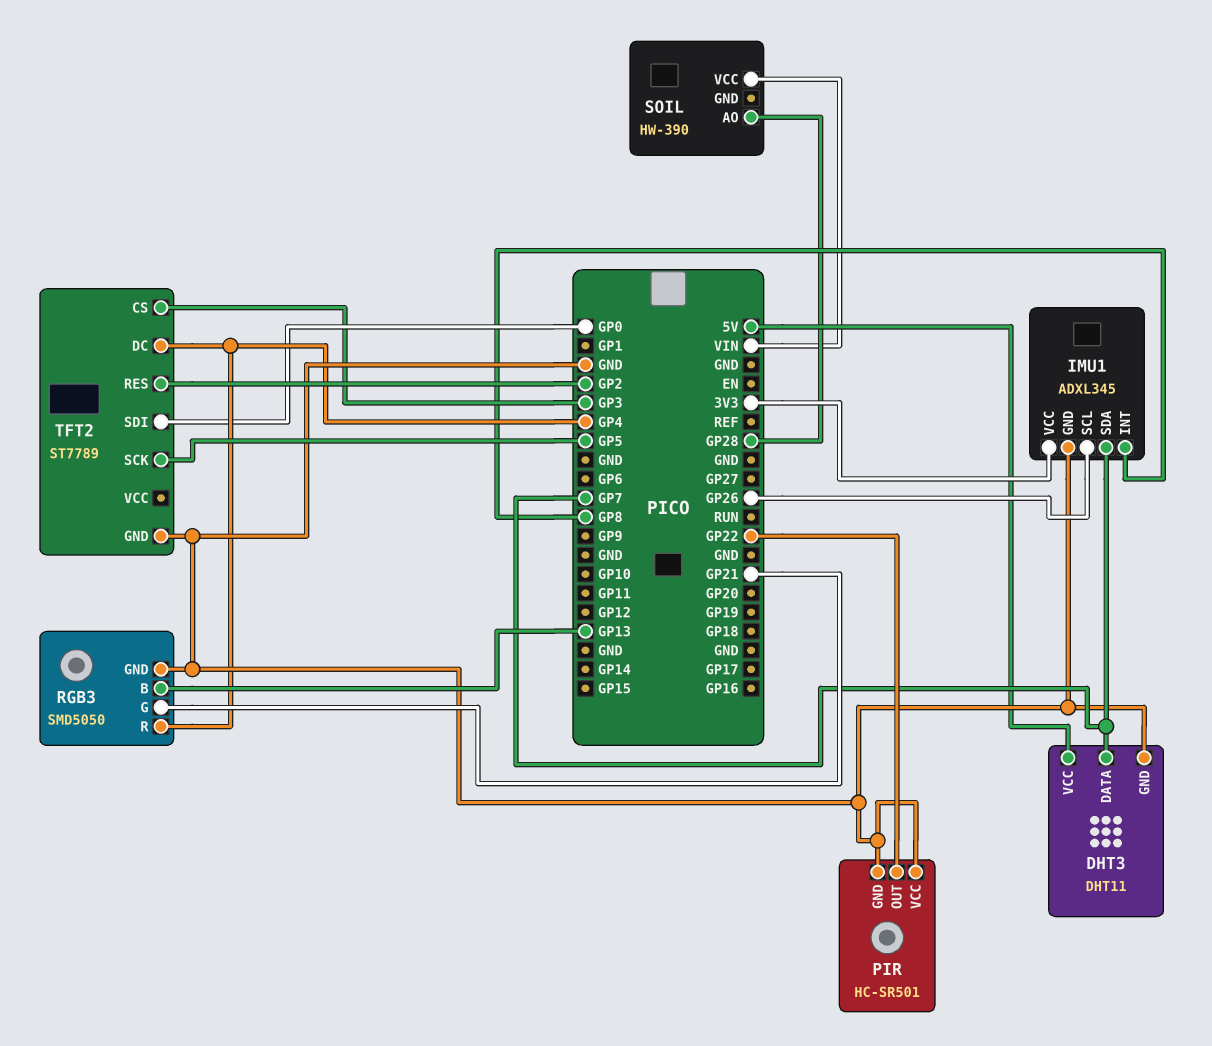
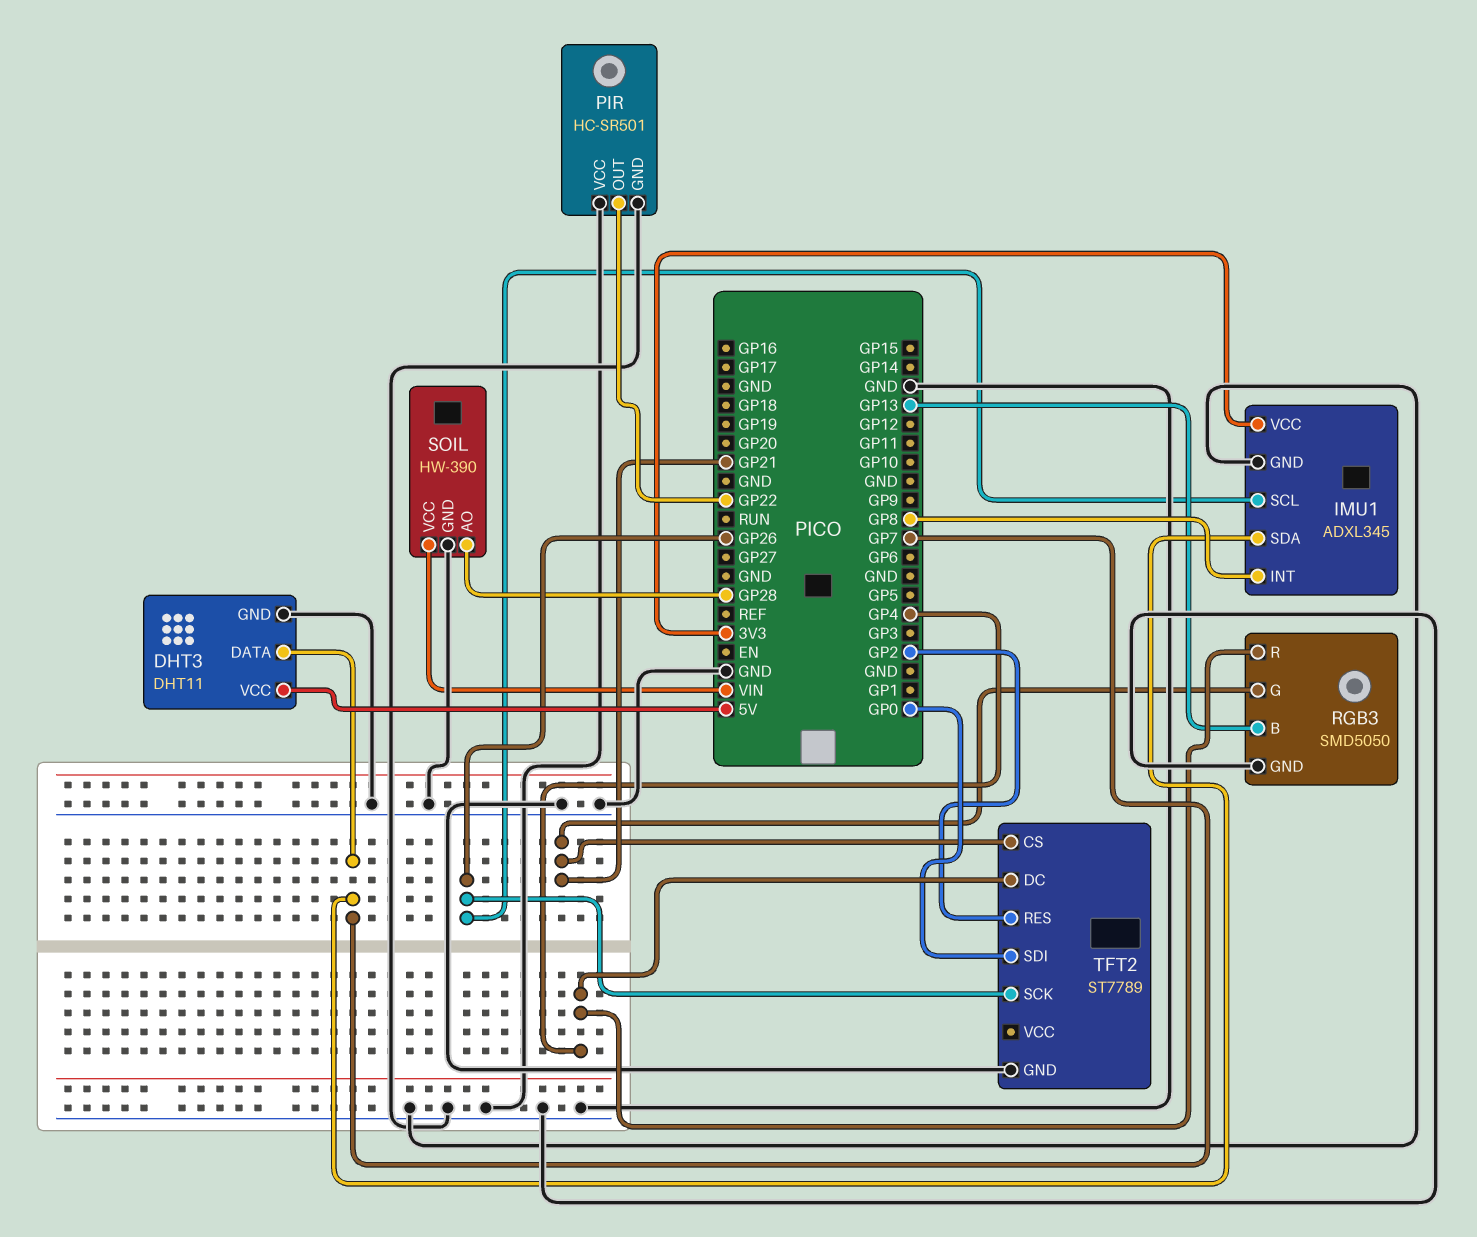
SOIL pin GND: none -> GND
TFT2 pin CS: GP3 -> GP21
TFT2 pin SCK: GP5 -> GP26

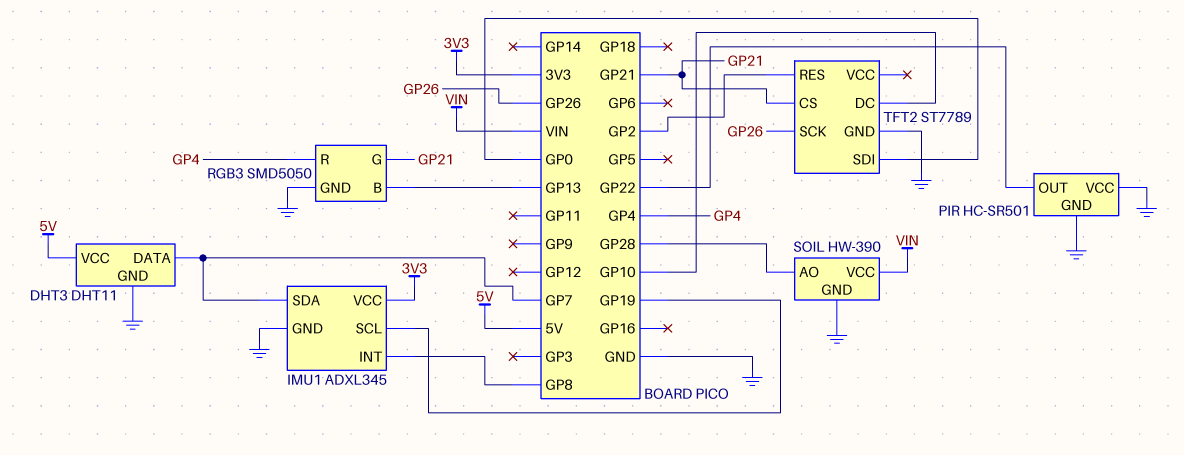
IMU1 pin SCL: GP26 -> GP19
TFT2 pin DC: GP4 -> GP10

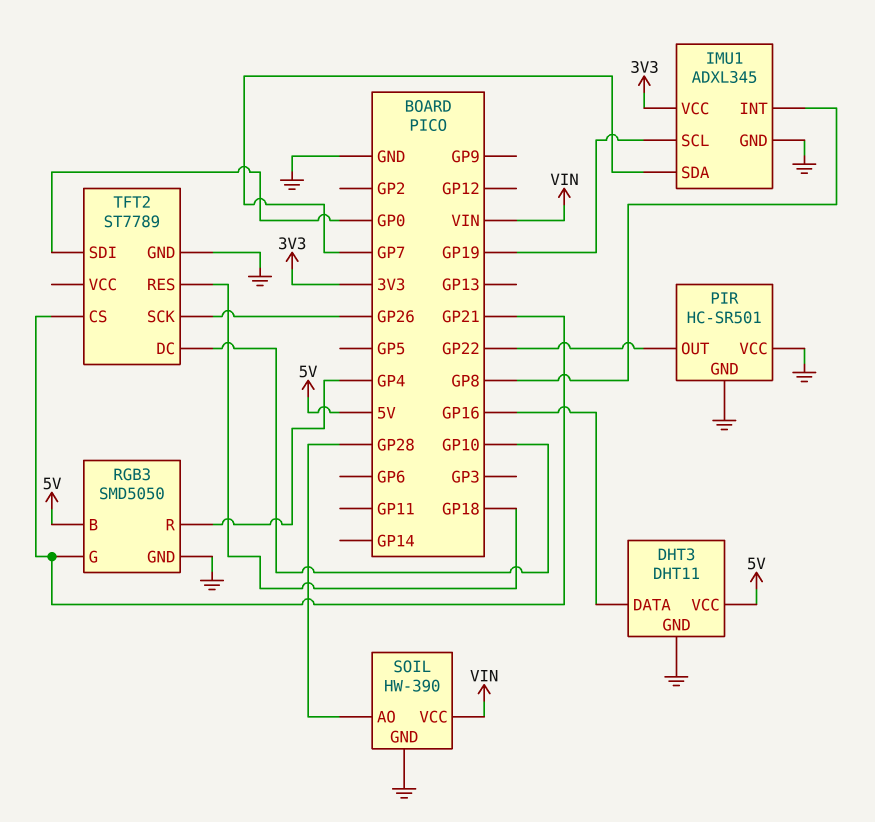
DHT3 pin DATA: GP7 -> GP16
RGB3 pin B: GP13 -> 5V
TFT2 pin RES: GP2 -> GP18

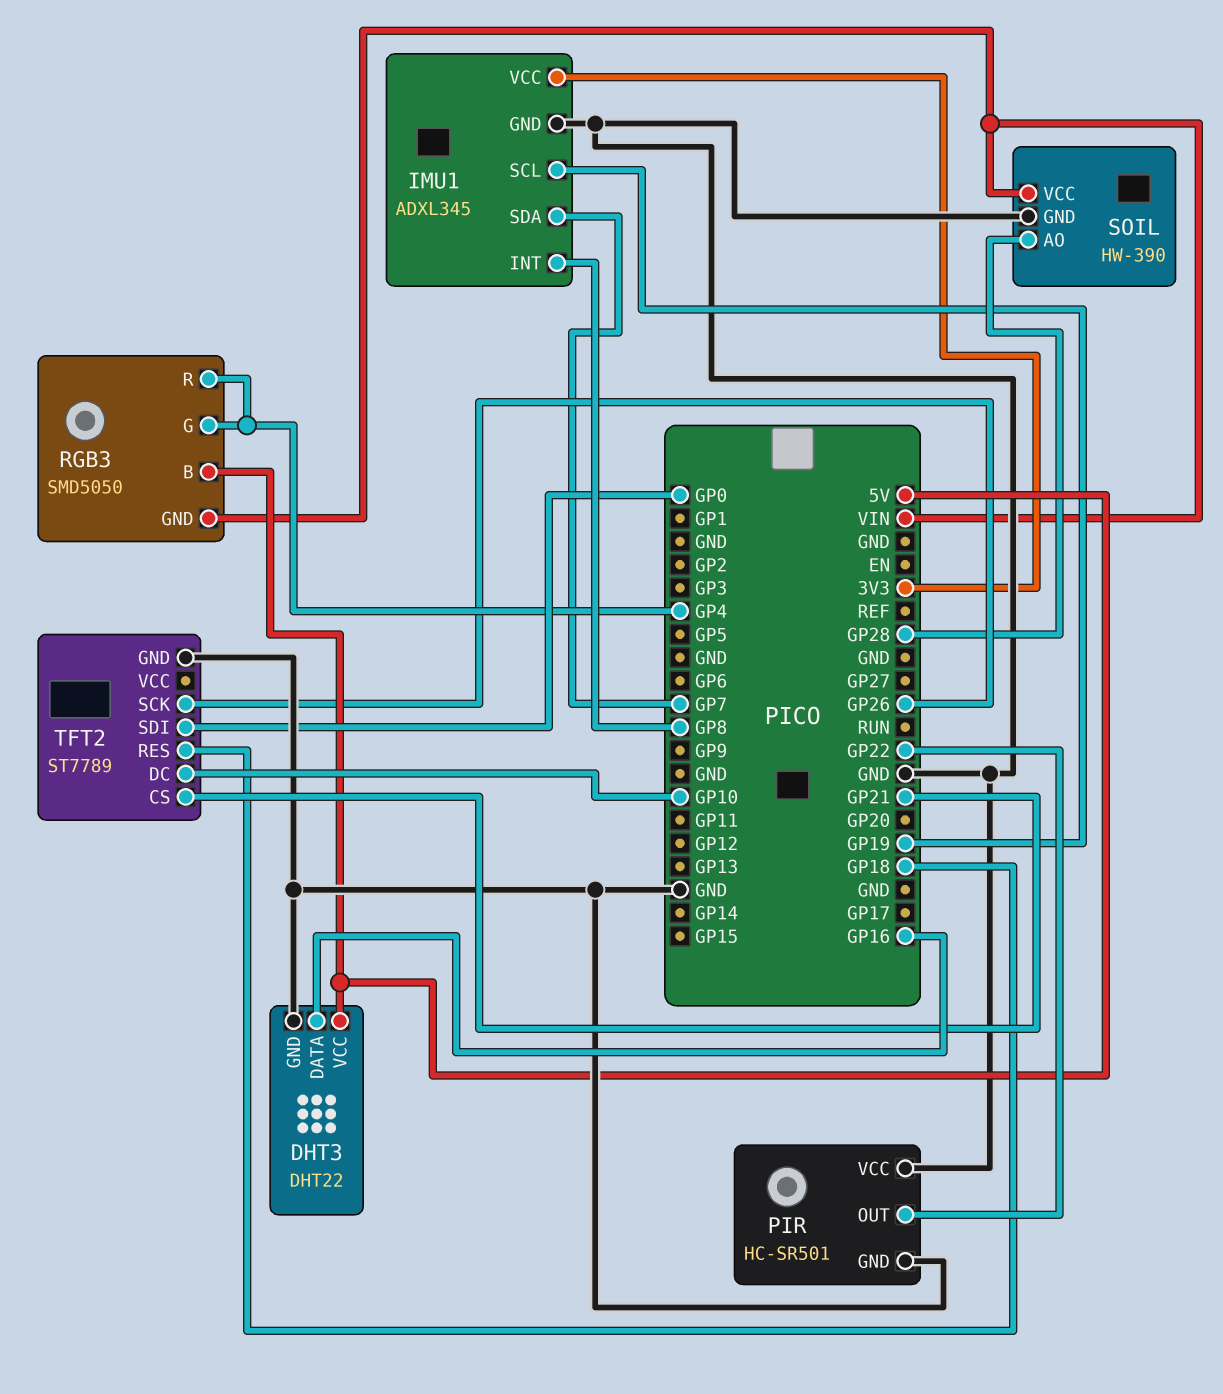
DHT3: DHT11 -> DHT22
RGB3 pin G: GP21 -> GP4
RGB3 pin GND: GND -> VIN

